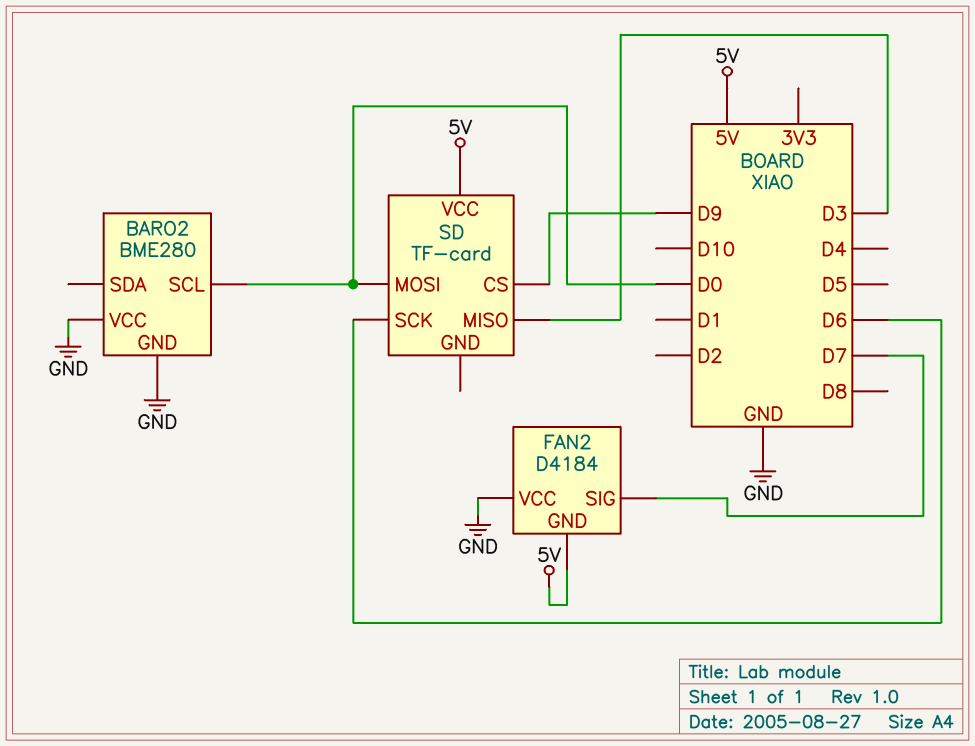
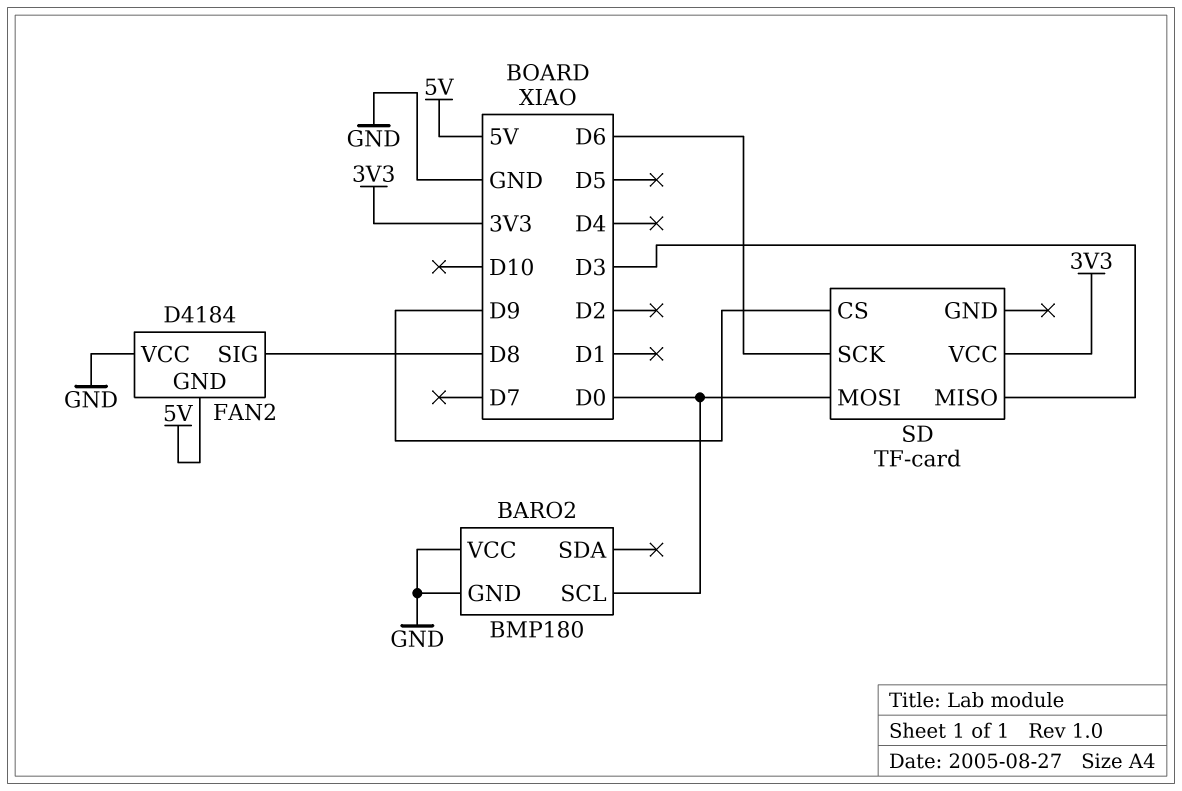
BARO2: BME280 -> BMP180
FAN2 pin SIG: D7 -> D8
SD pin VCC: 5V -> 3V3

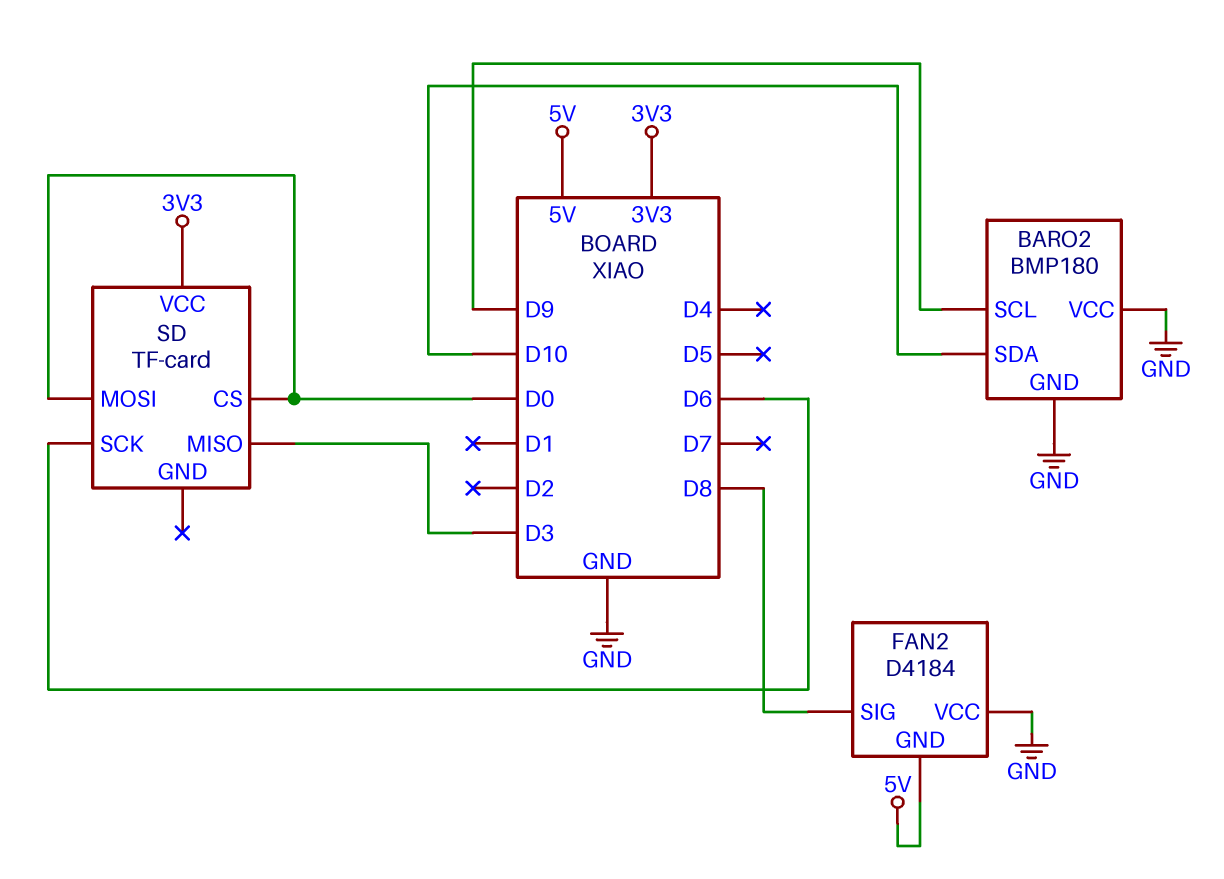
BARO2 pin SCL: D0 -> D9
BARO2 pin SDA: none -> D10
SD pin CS: D9 -> D0

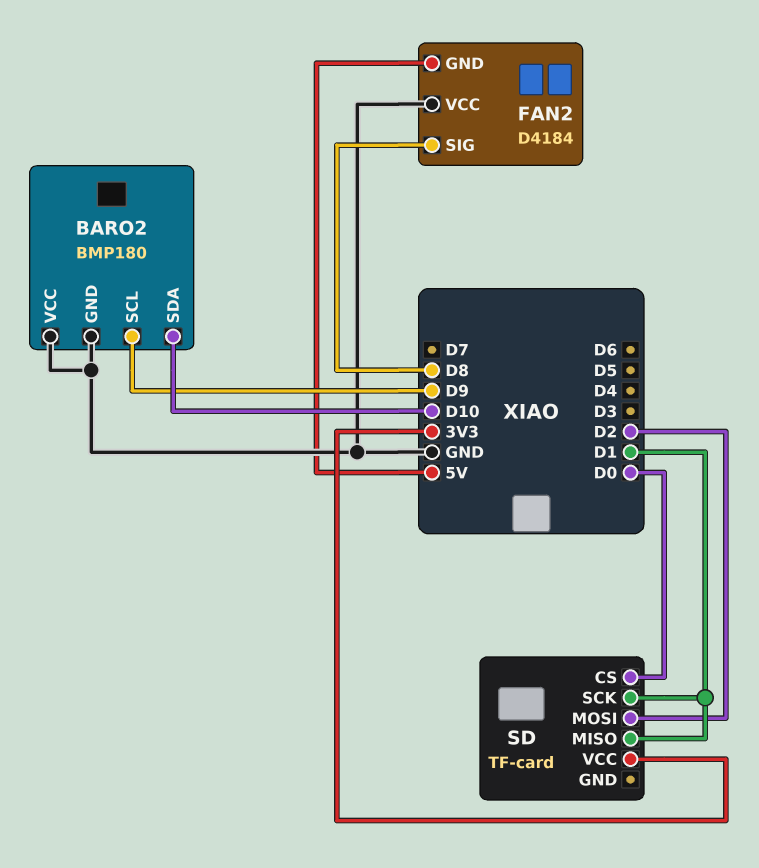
SD pin MISO: D3 -> D1
SD pin MOSI: D0 -> D2
SD pin SCK: D6 -> D1

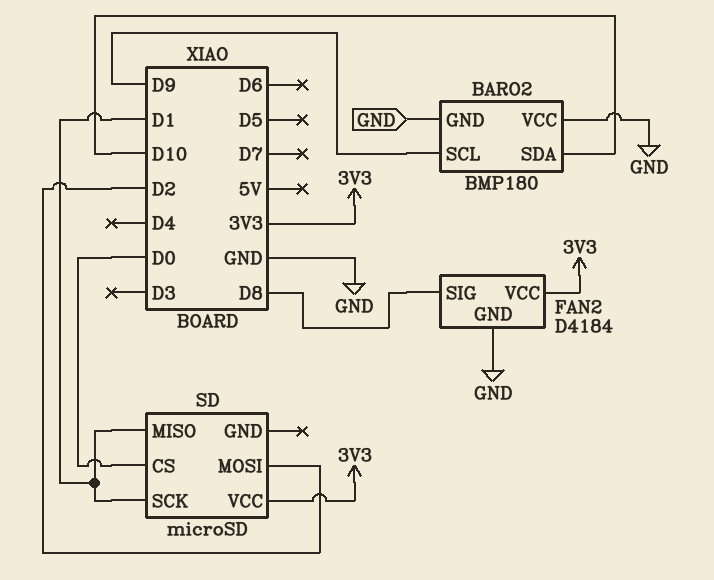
FAN2 pin GND: 5V -> GND
FAN2 pin VCC: GND -> 3V3
SD: TF-card -> microSD

